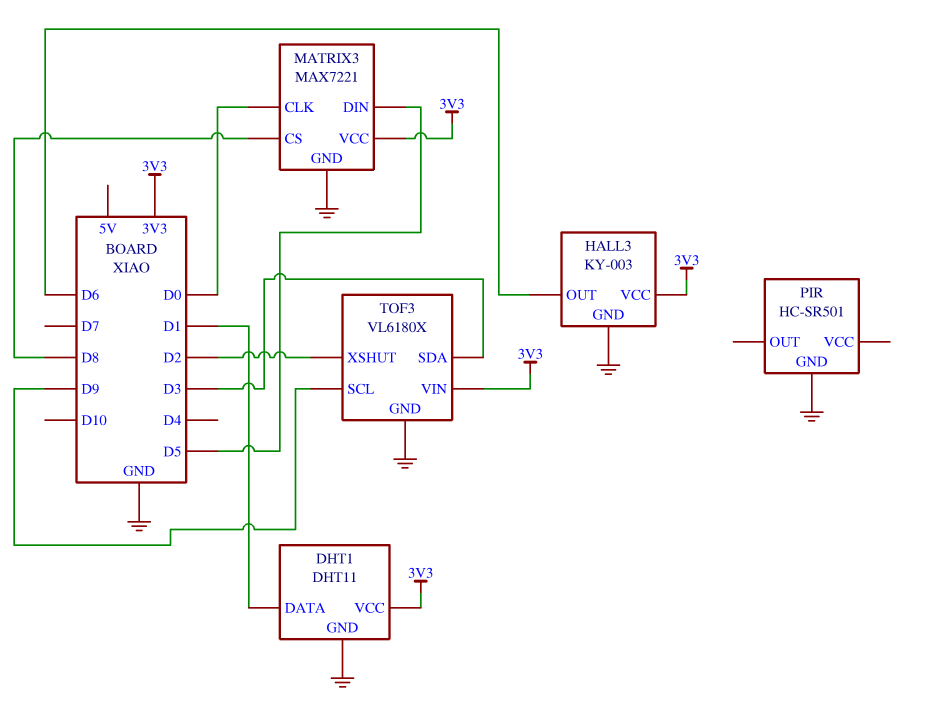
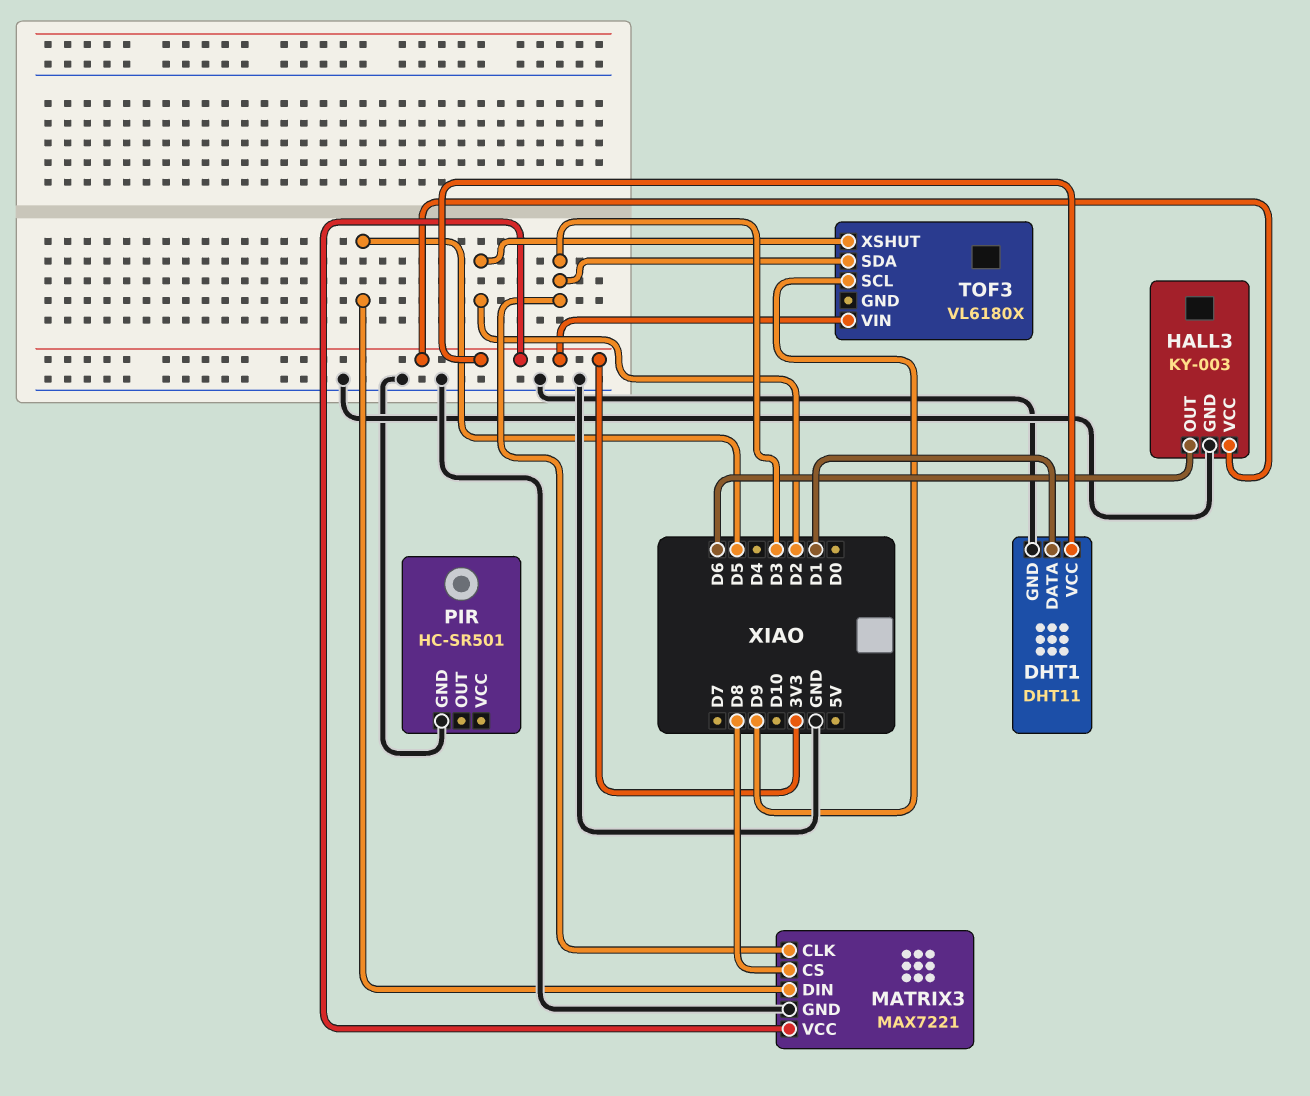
MATRIX3 pin CLK: D0 -> D3
TOF3 pin GND: GND -> none

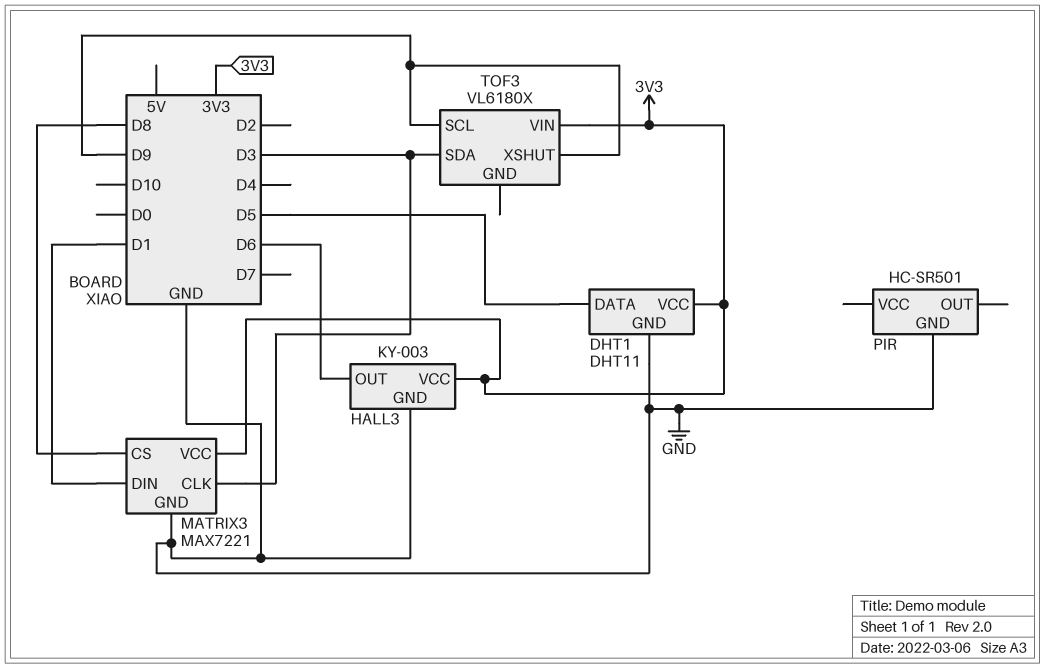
DHT1 pin DATA: D1 -> D5
MATRIX3 pin DIN: D5 -> D1
TOF3 pin XSHUT: D2 -> D9

